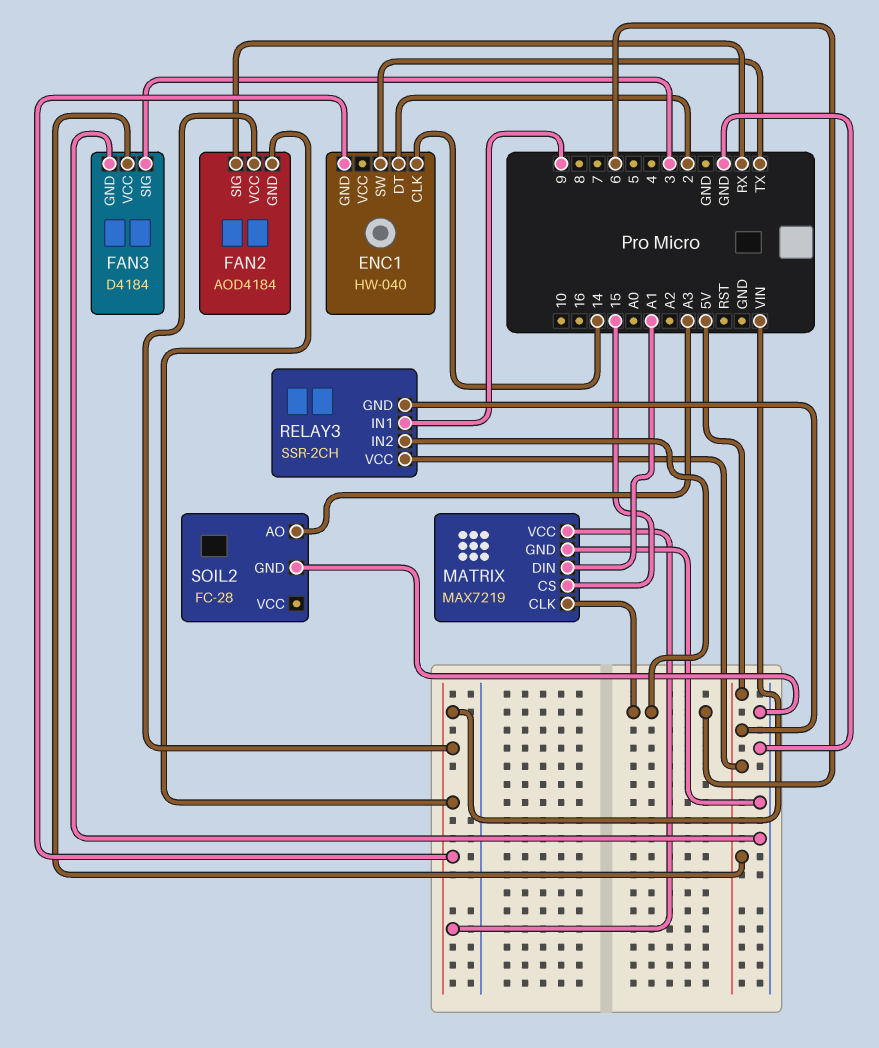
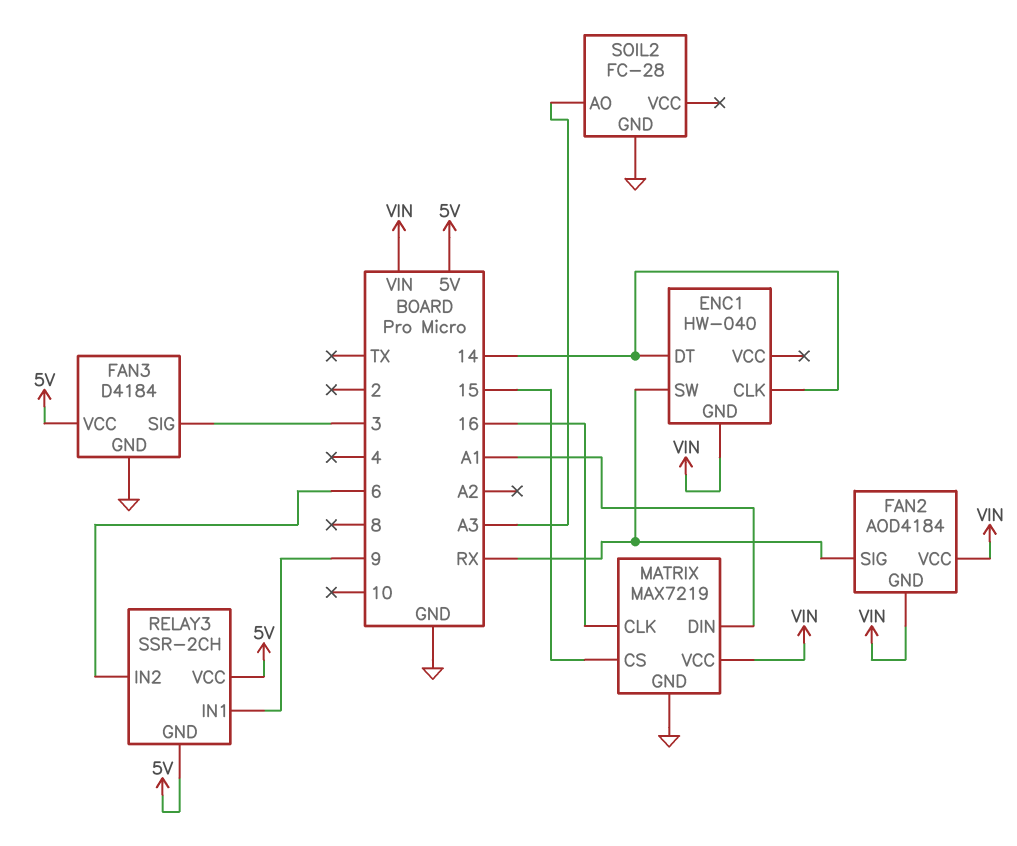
ENC1 pin DT: 2 -> 14
ENC1 pin SW: TX -> RX
MATRIX pin CLK: 6 -> 16

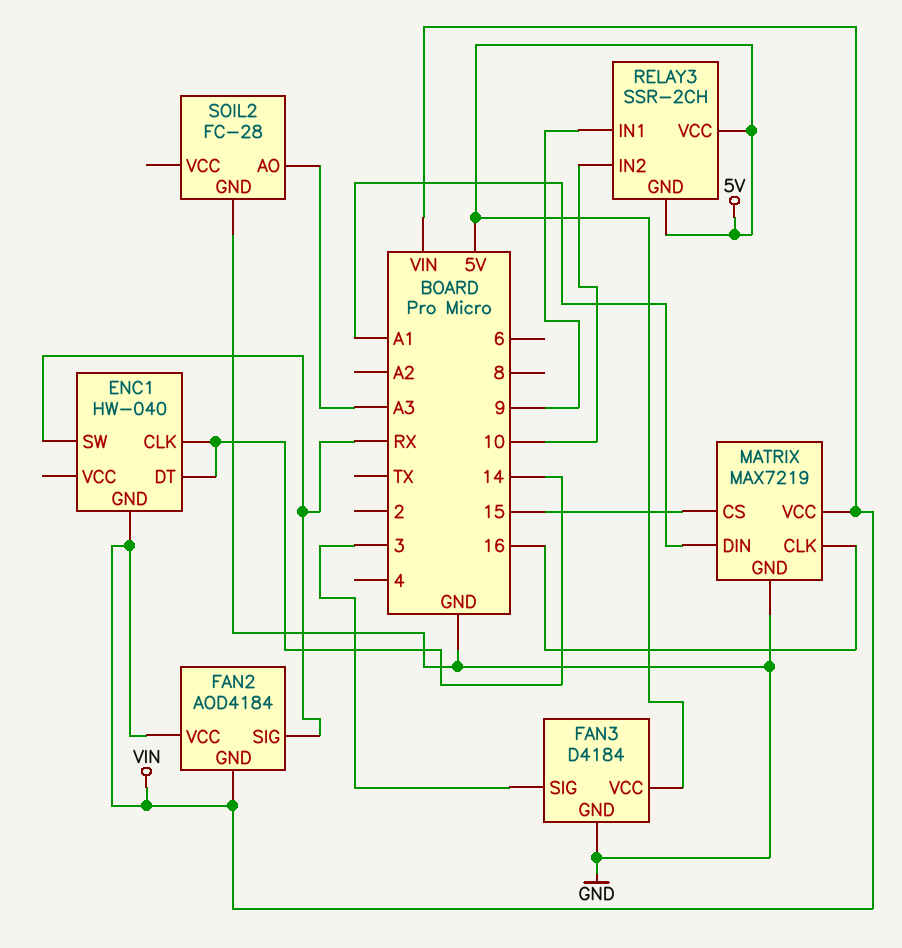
RELAY3 pin IN2: 6 -> 10

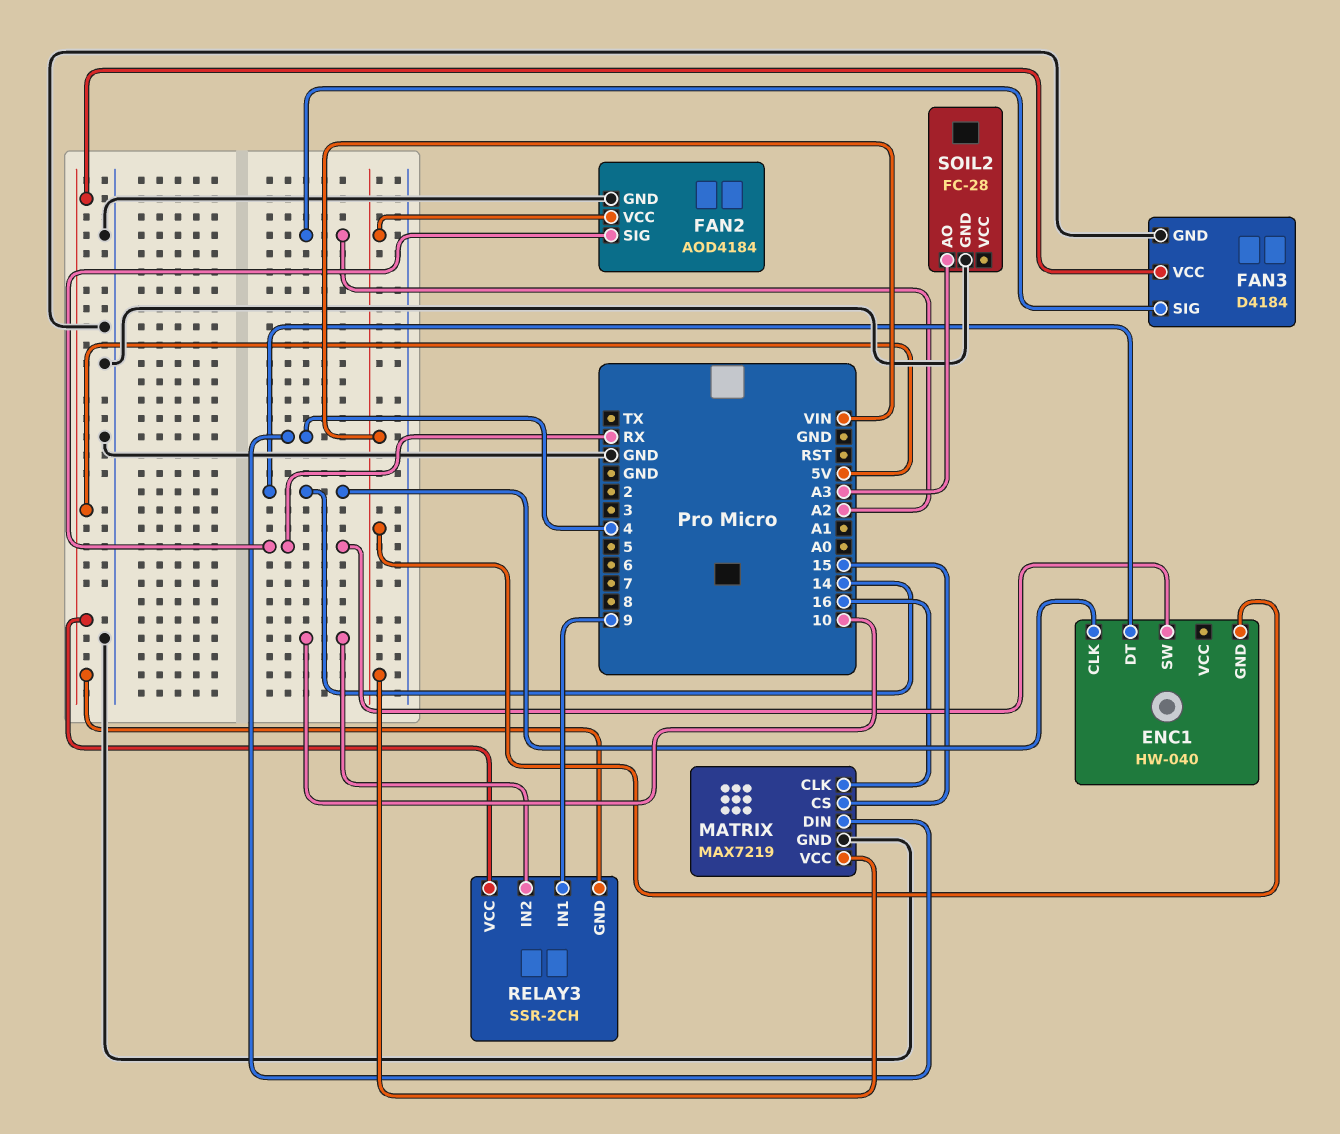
FAN2 pin GND: VIN -> GND
FAN3 pin SIG: 3 -> A2
MATRIX pin DIN: A1 -> 4

